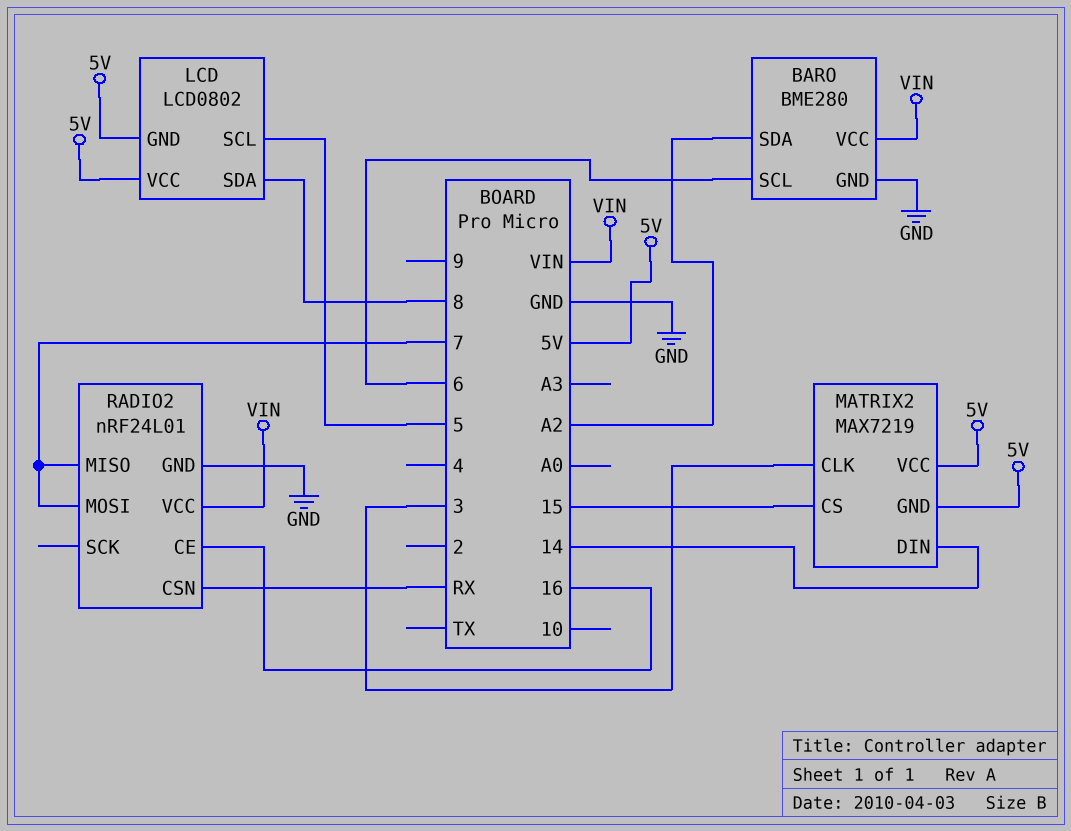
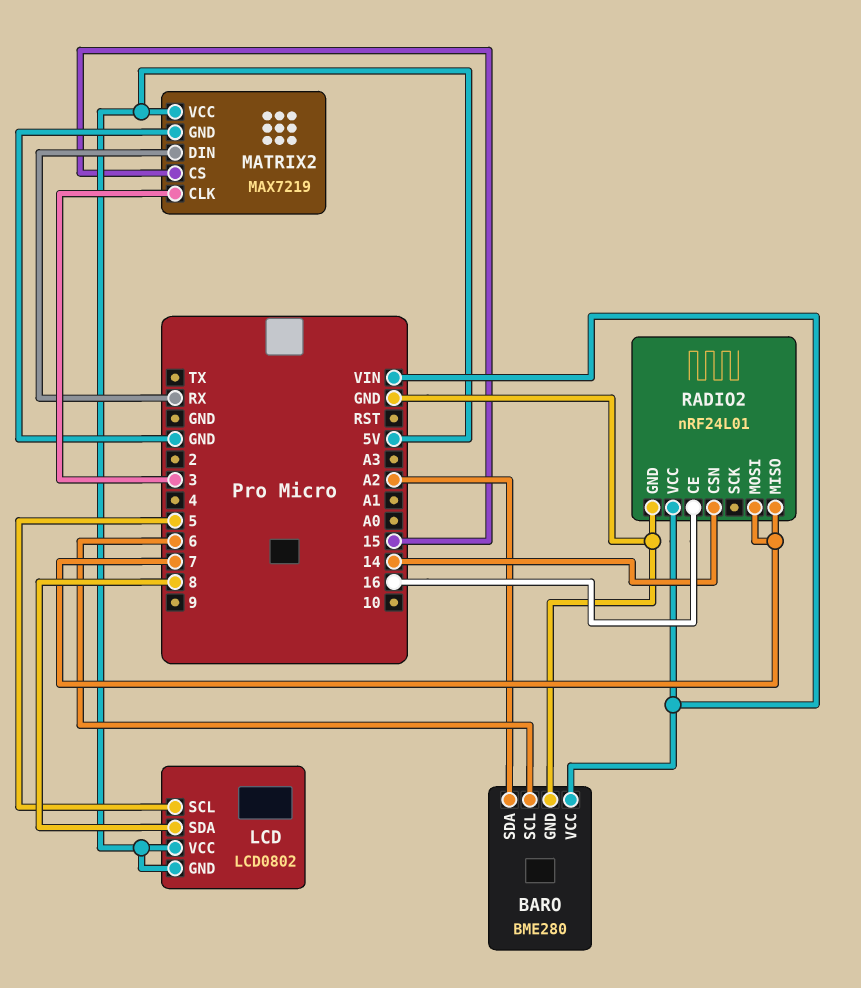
MATRIX2 pin DIN: 14 -> RX
MATRIX2 pin GND: 5V -> GND
RADIO2 pin CSN: RX -> 14

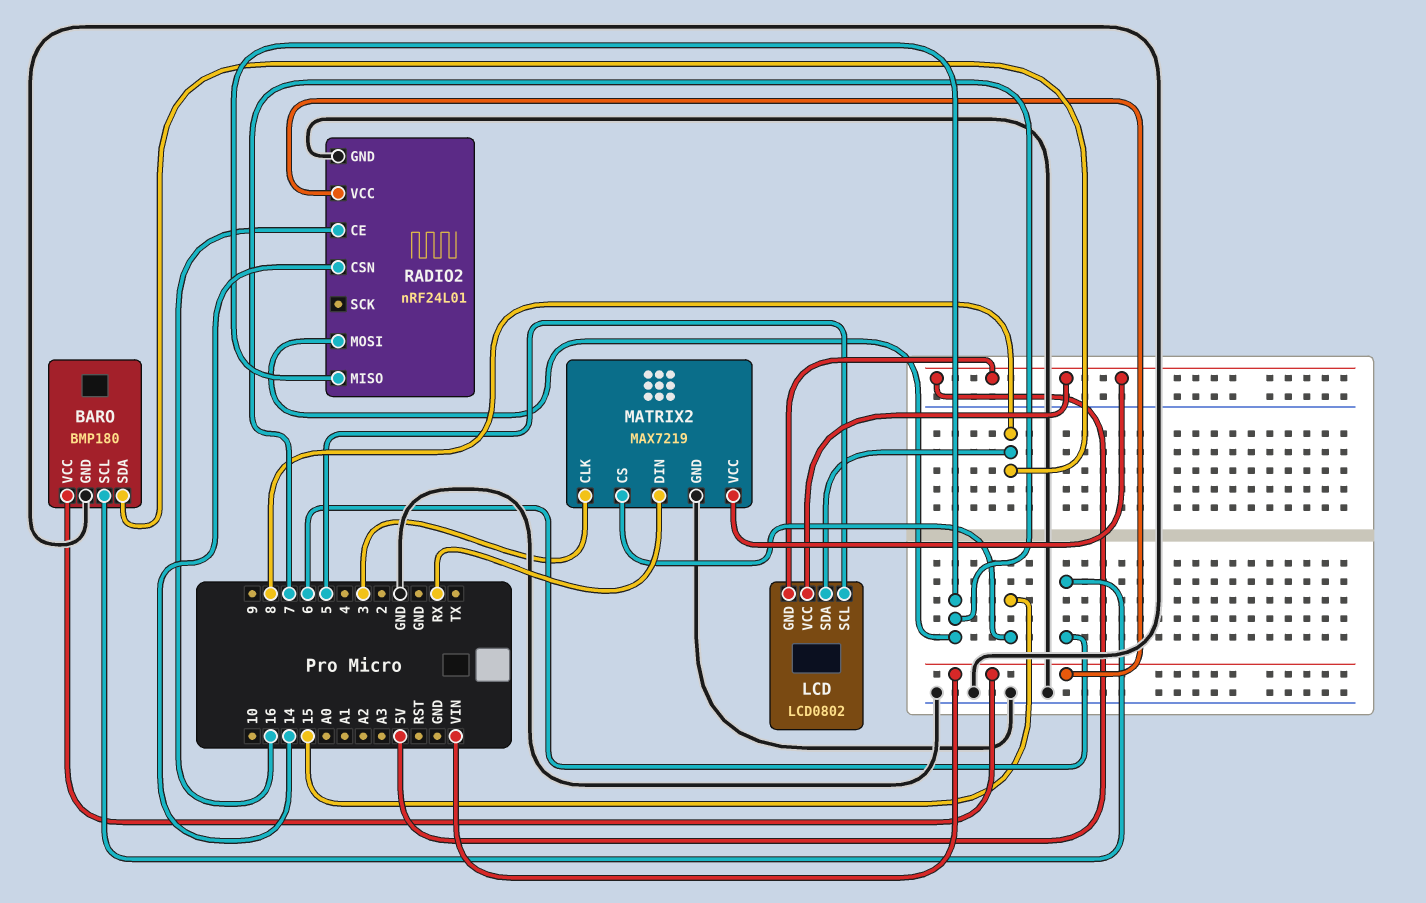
BARO: BME280 -> BMP180
BARO pin SDA: A2 -> 8

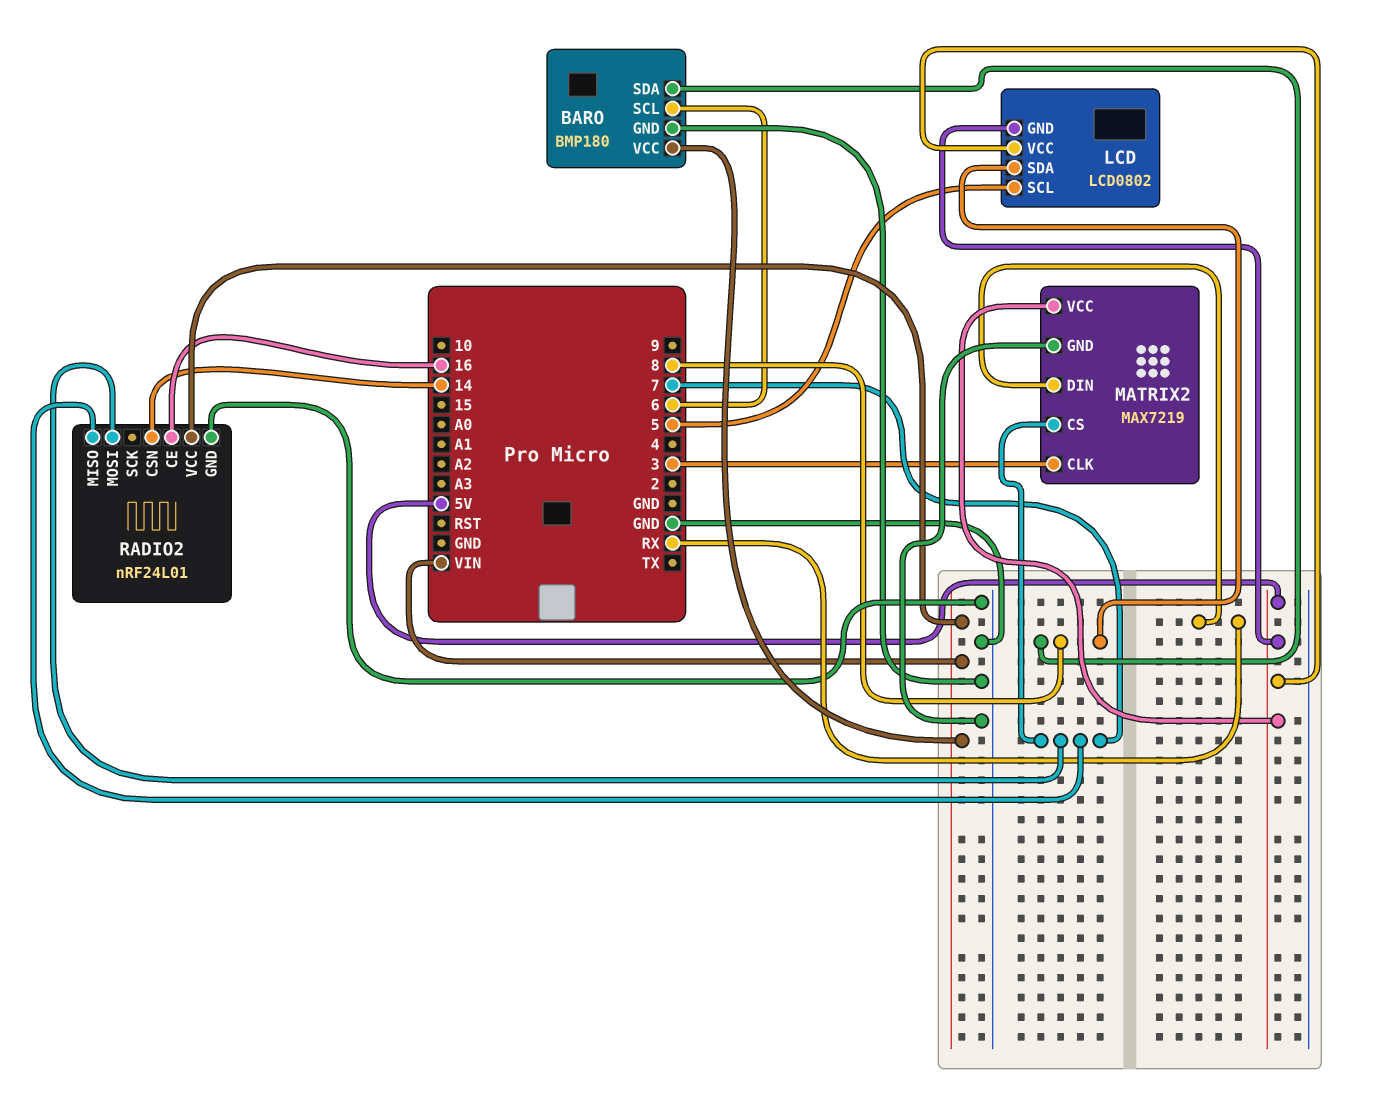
MATRIX2 pin CS: 15 -> 7

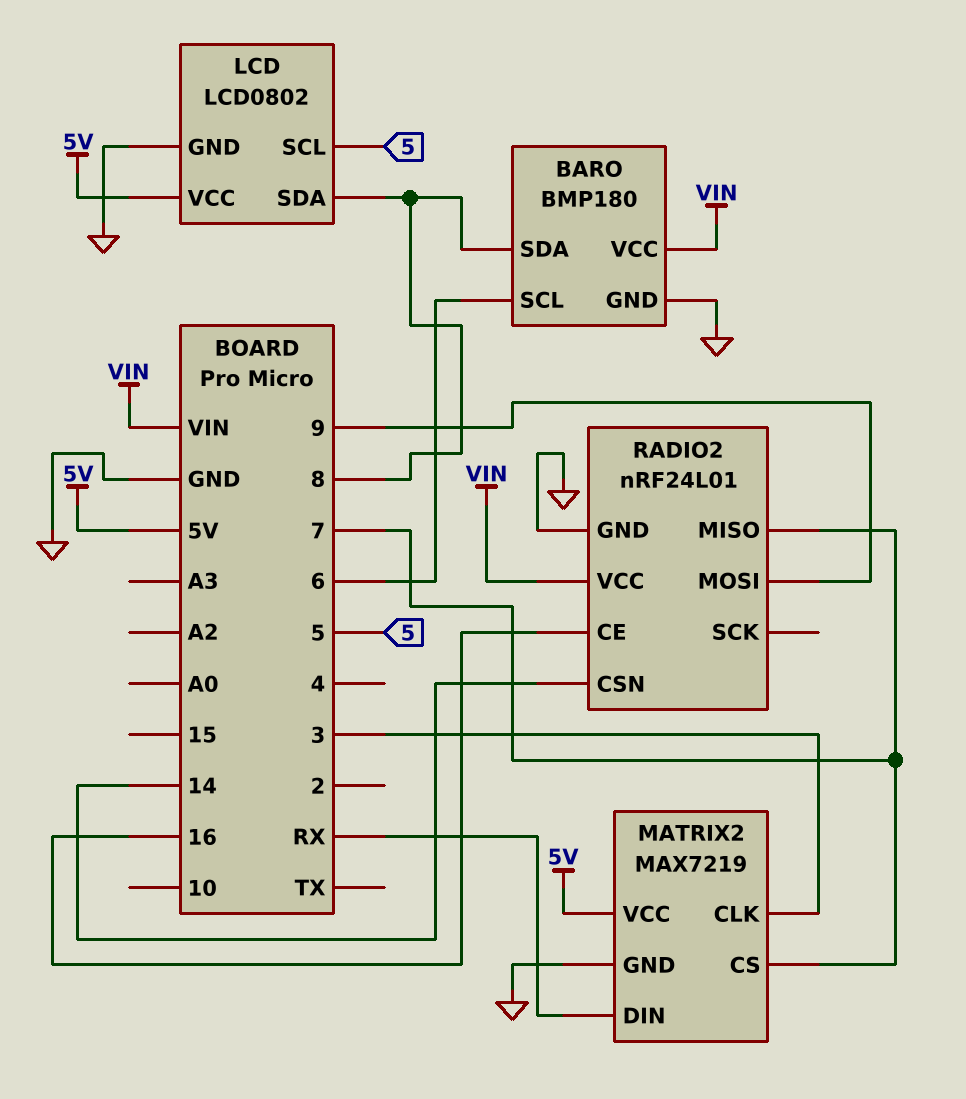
LCD pin GND: 5V -> GND
RADIO2 pin MOSI: 7 -> 9

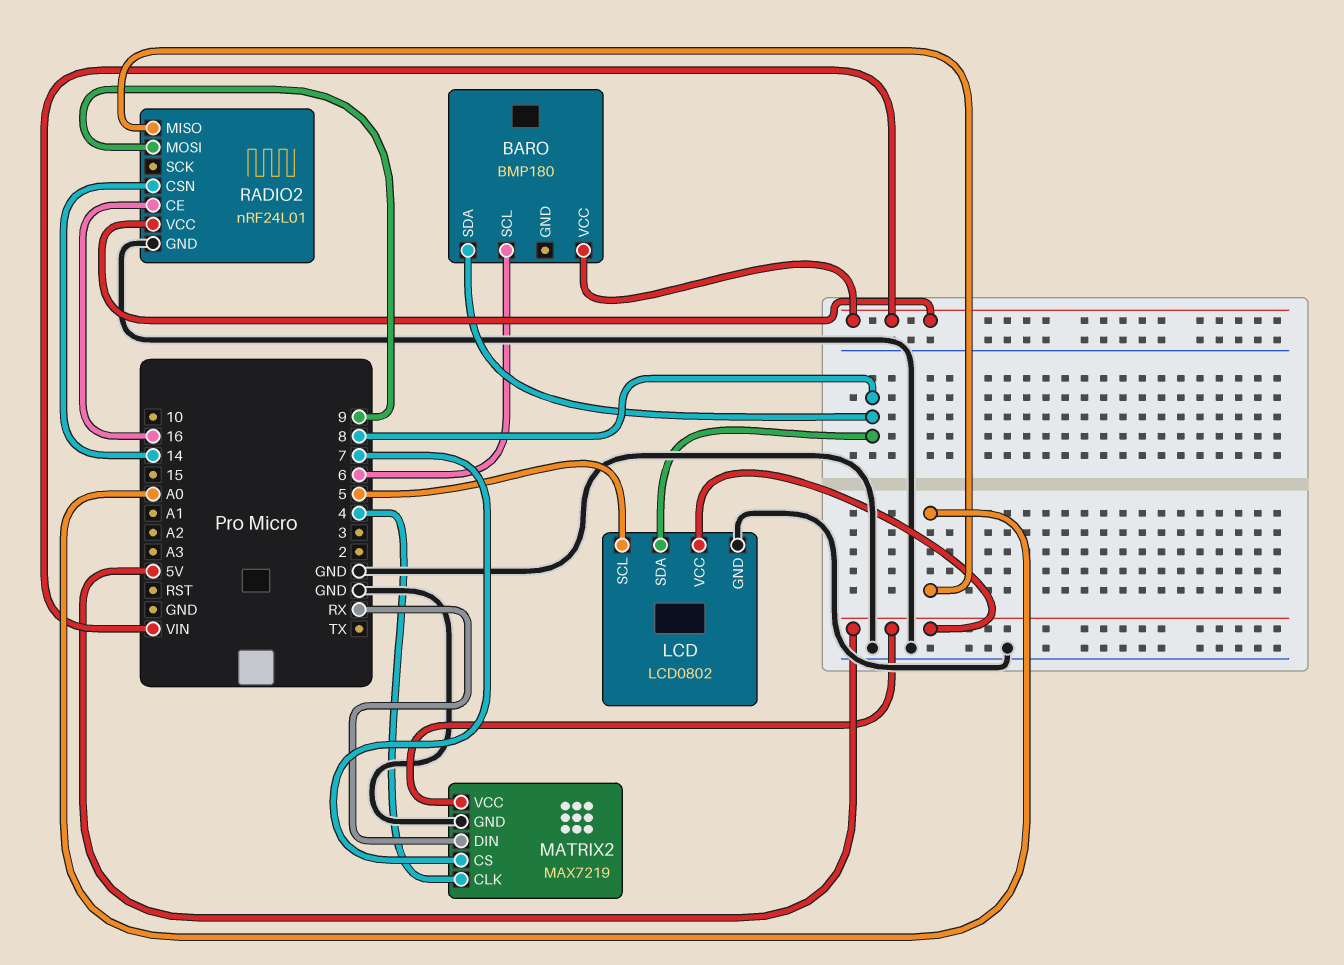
BARO pin GND: GND -> none
MATRIX2 pin CLK: 3 -> 4
RADIO2 pin MISO: 7 -> A0

